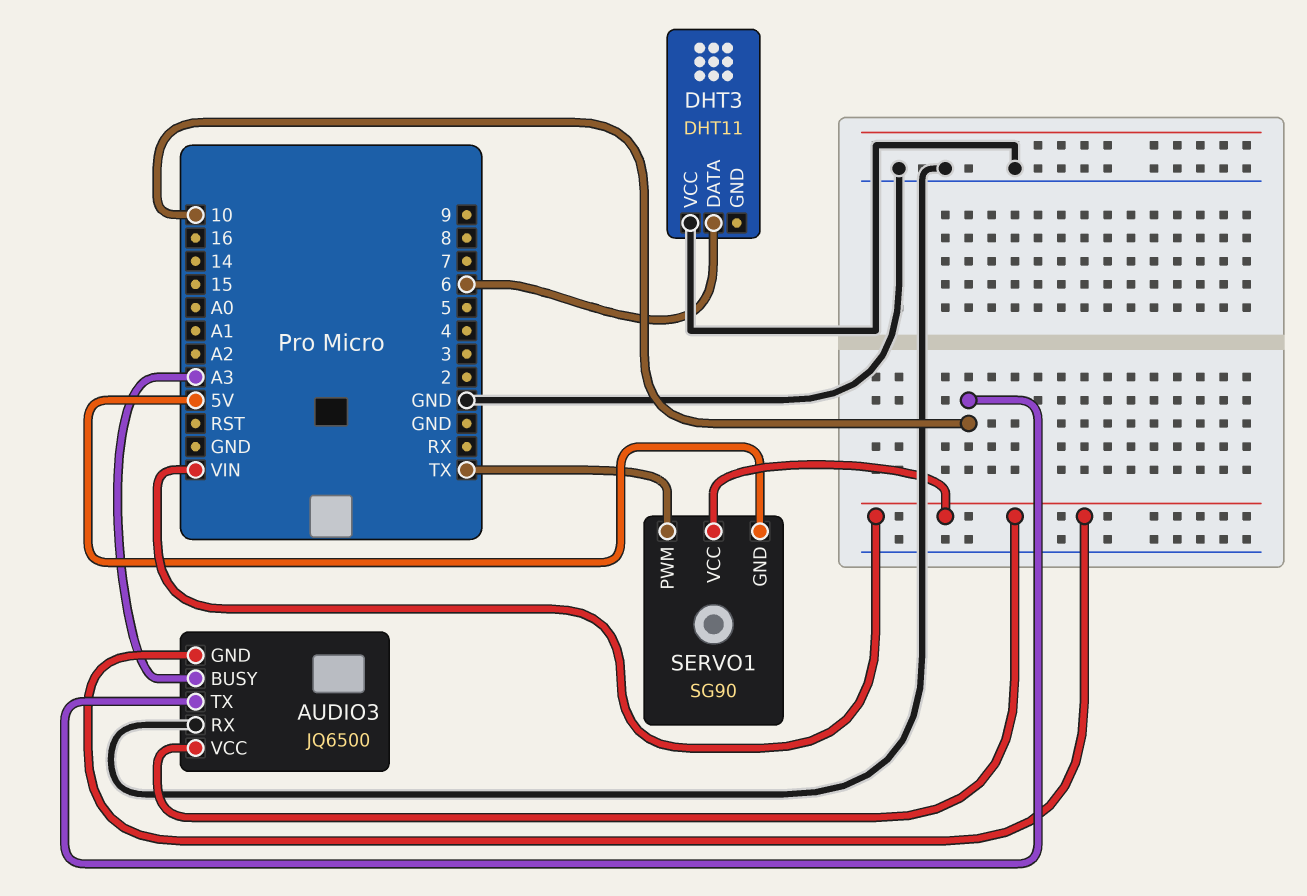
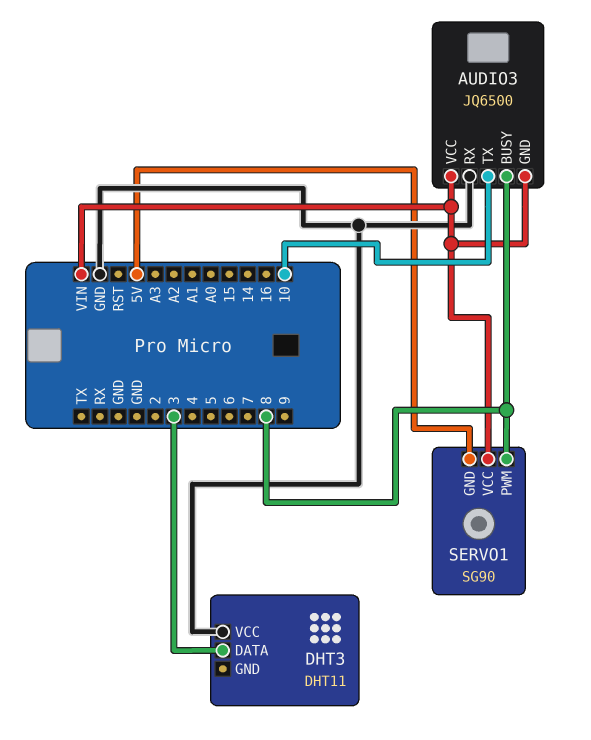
AUDIO3 pin BUSY: A3 -> 8
DHT3 pin DATA: 6 -> 3
SERVO1 pin PWM: TX -> 8

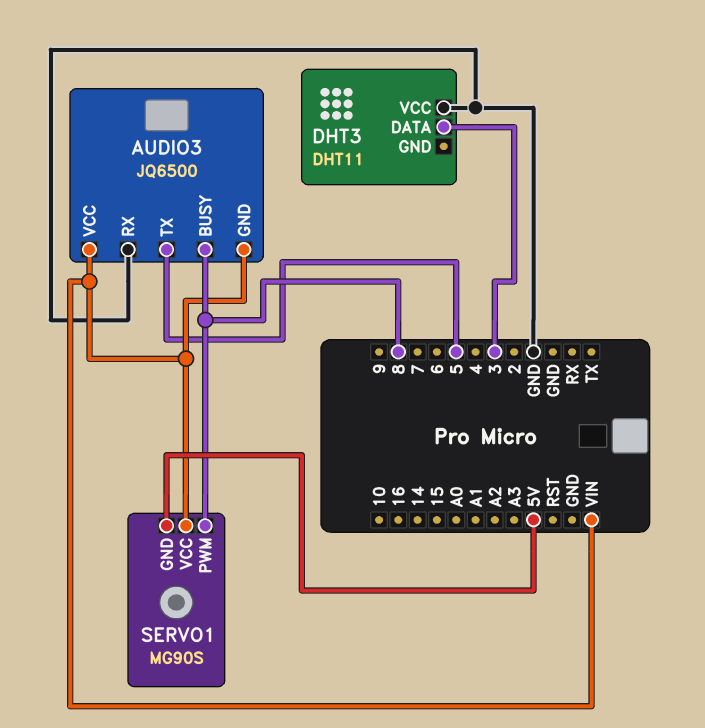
AUDIO3 pin TX: 10 -> 5
SERVO1: SG90 -> MG90S

